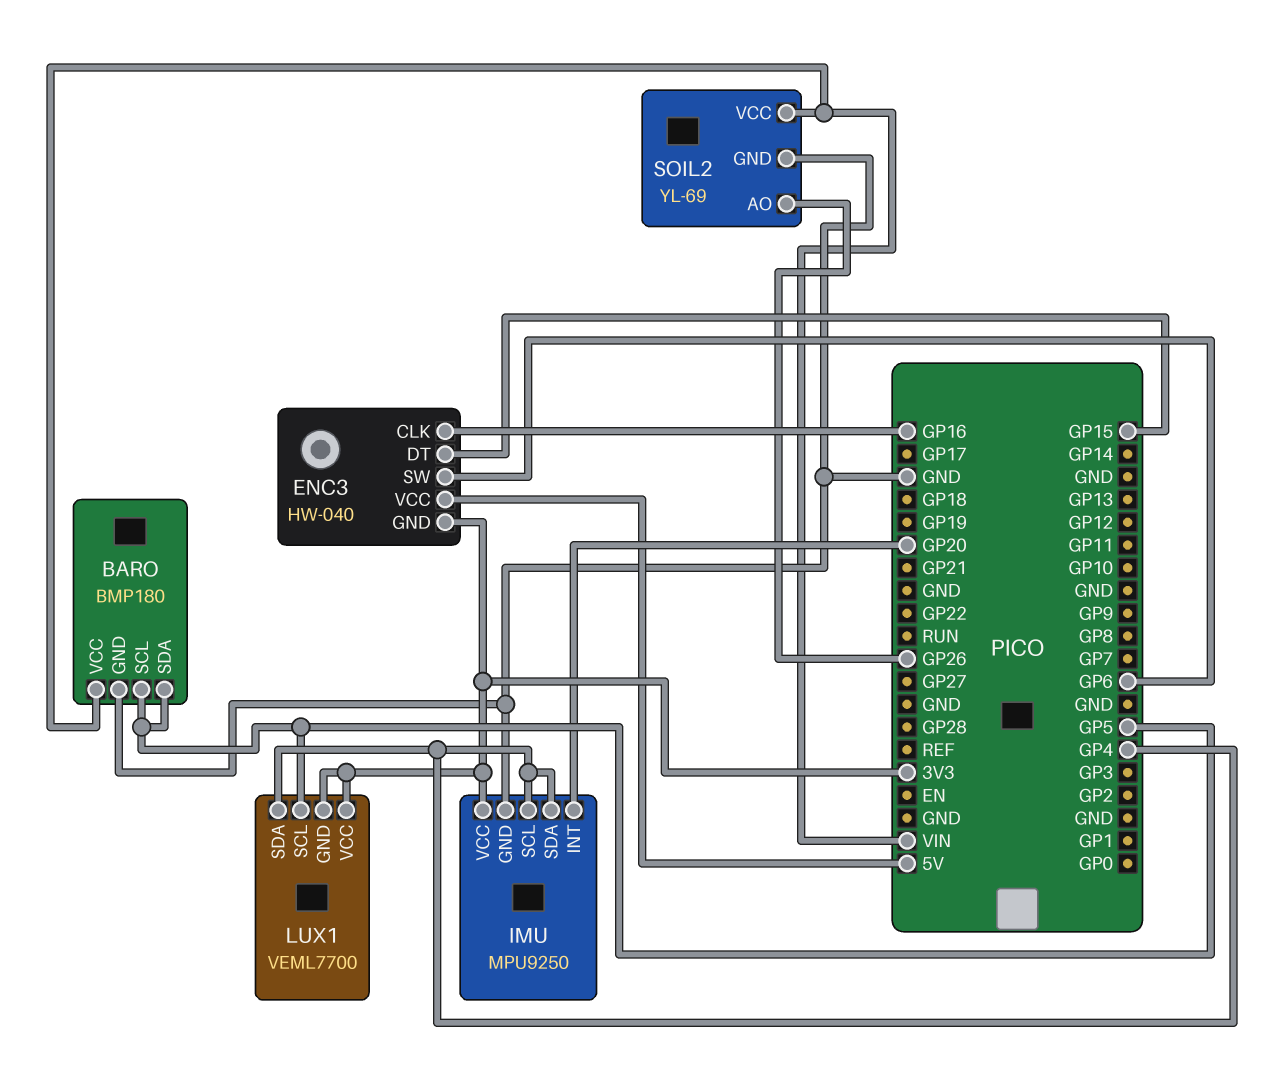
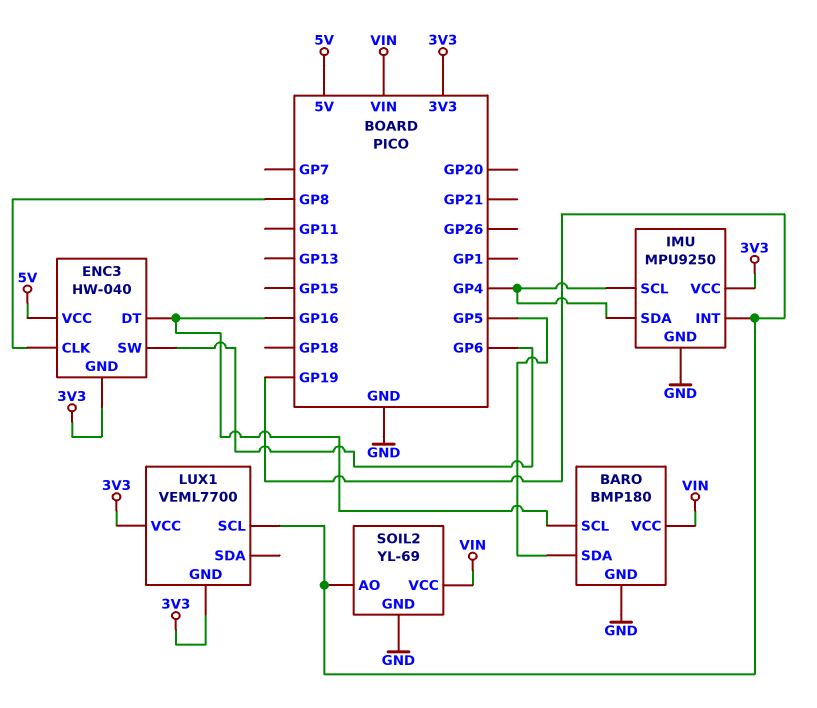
BARO pin SCL: GP5 -> GP16
ENC3 pin CLK: GP16 -> GP8
ENC3 pin DT: GP15 -> GP16
IMU pin INT: GP20 -> GP19
LUX1 pin SCL: GP5 -> GP19
LUX1 pin SDA: GP4 -> none
SOIL2 pin AO: GP26 -> GP19

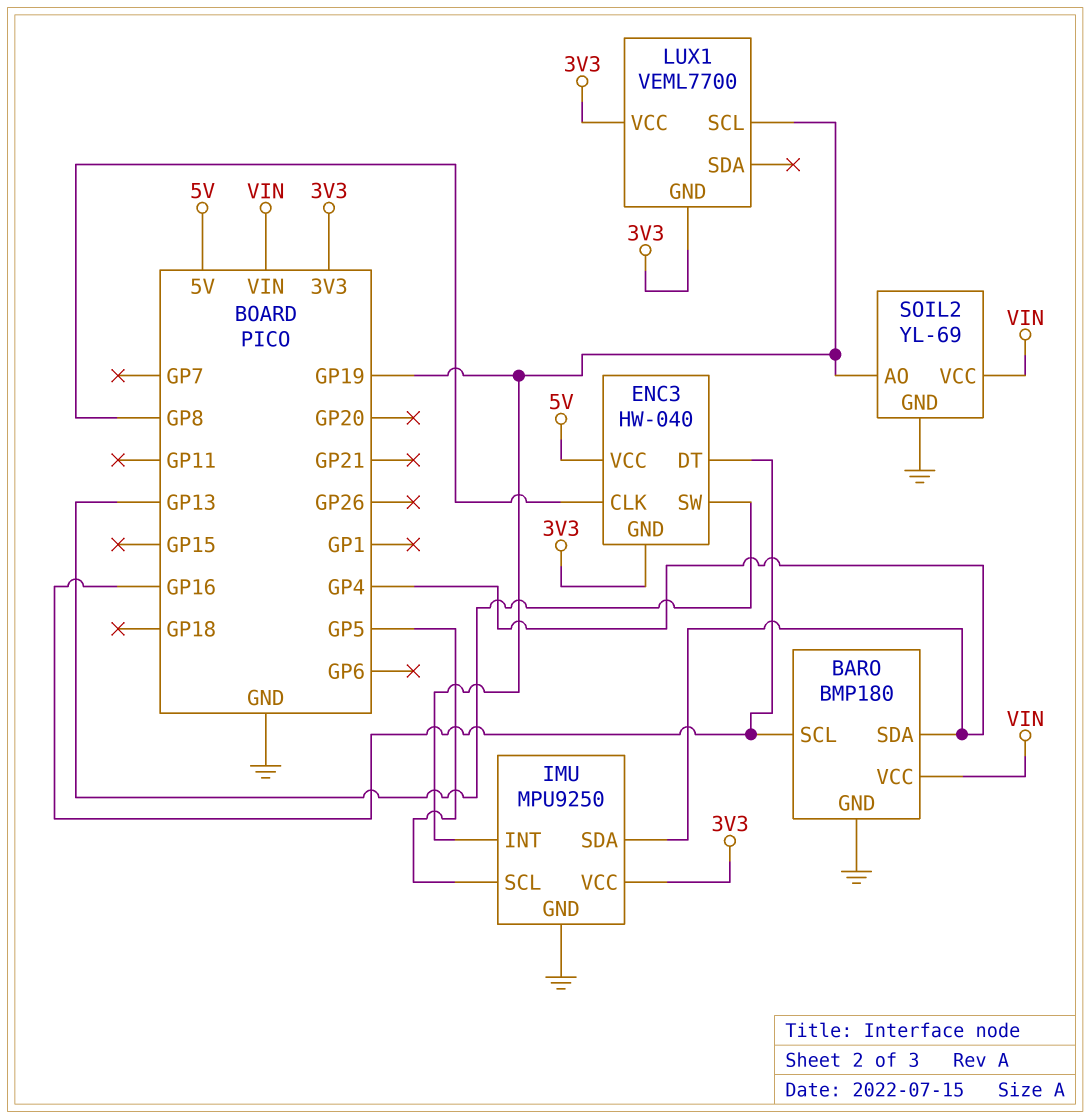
BARO pin SDA: GP5 -> GP4
ENC3 pin SW: GP6 -> GP13
IMU pin SCL: GP4 -> GP5

